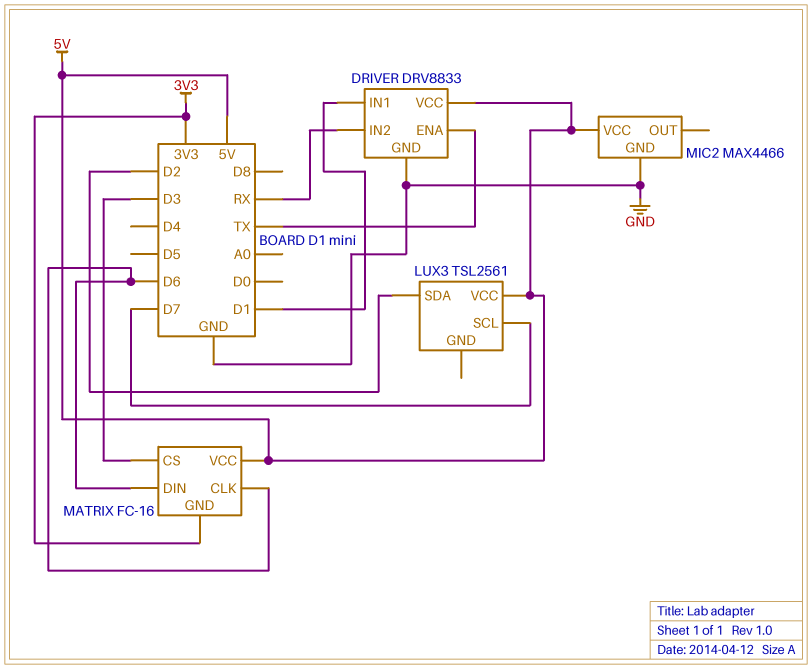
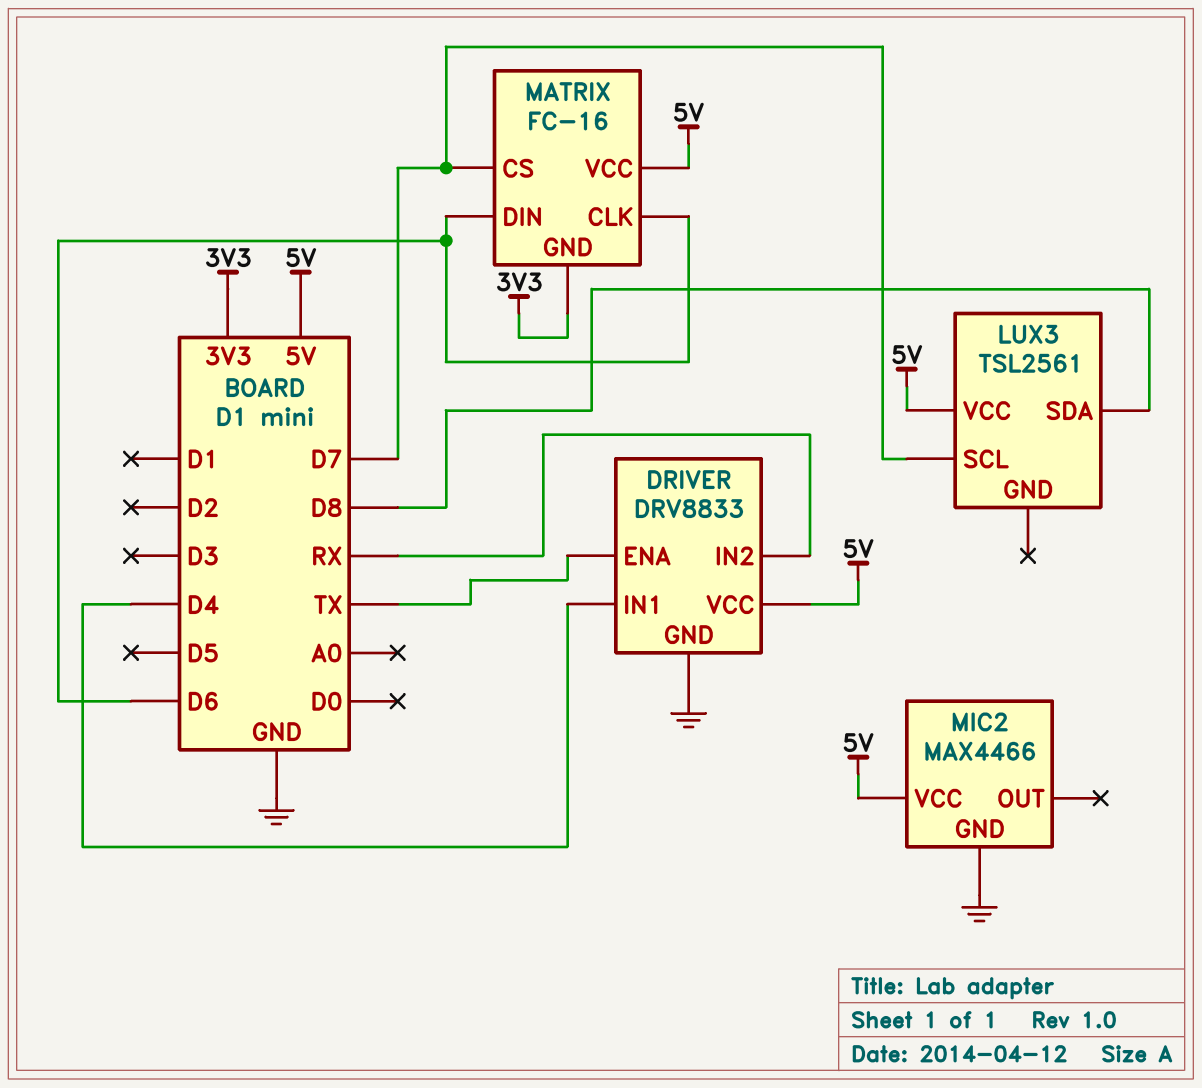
DRIVER pin IN1: D1 -> D4
LUX3 pin SDA: D2 -> D8
MATRIX pin CS: D3 -> D7

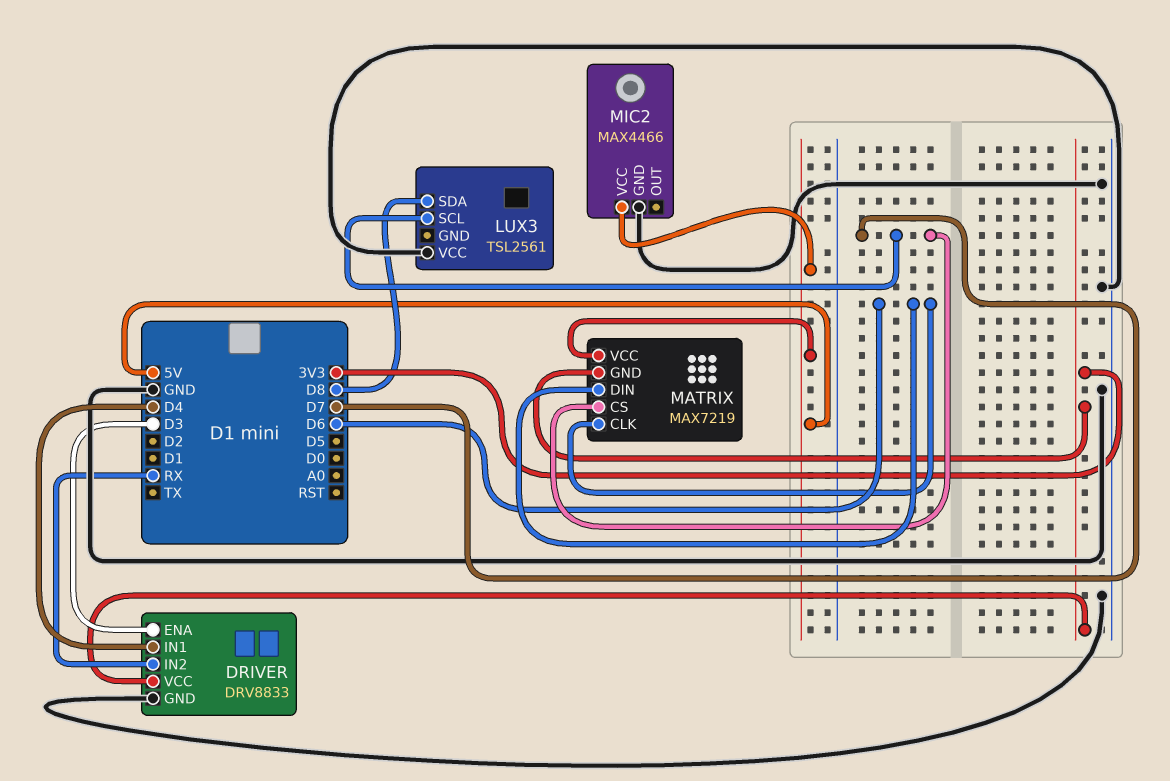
DRIVER pin ENA: TX -> D3
DRIVER pin VCC: 5V -> 3V3
LUX3 pin VCC: 5V -> GND
MATRIX: FC-16 -> MAX7219

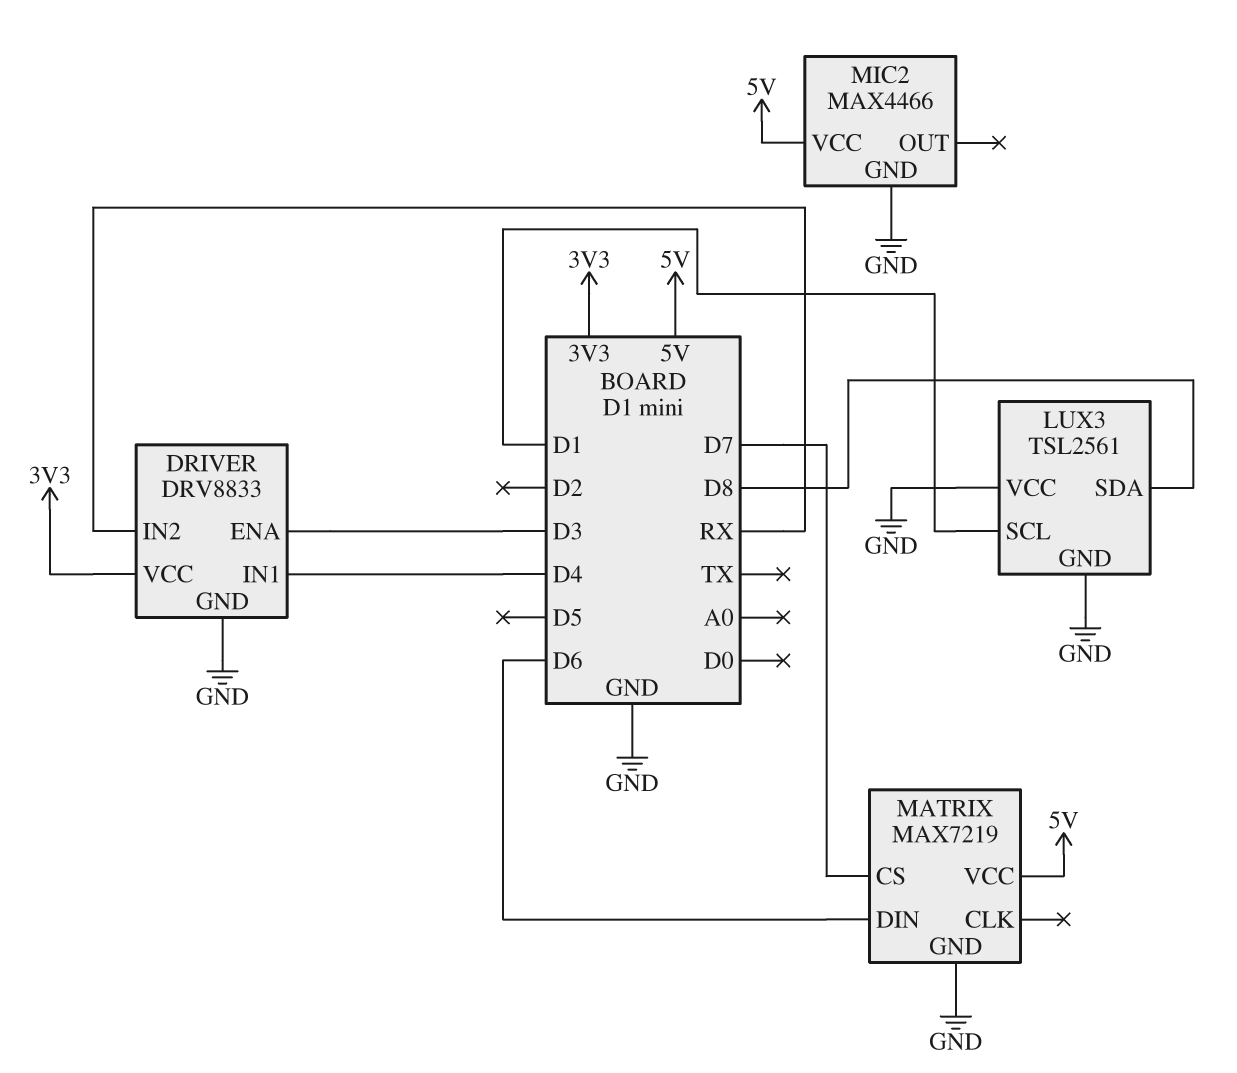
LUX3 pin GND: none -> GND
LUX3 pin SCL: D7 -> D1
MATRIX pin CLK: D6 -> none
MATRIX pin GND: 3V3 -> GND

